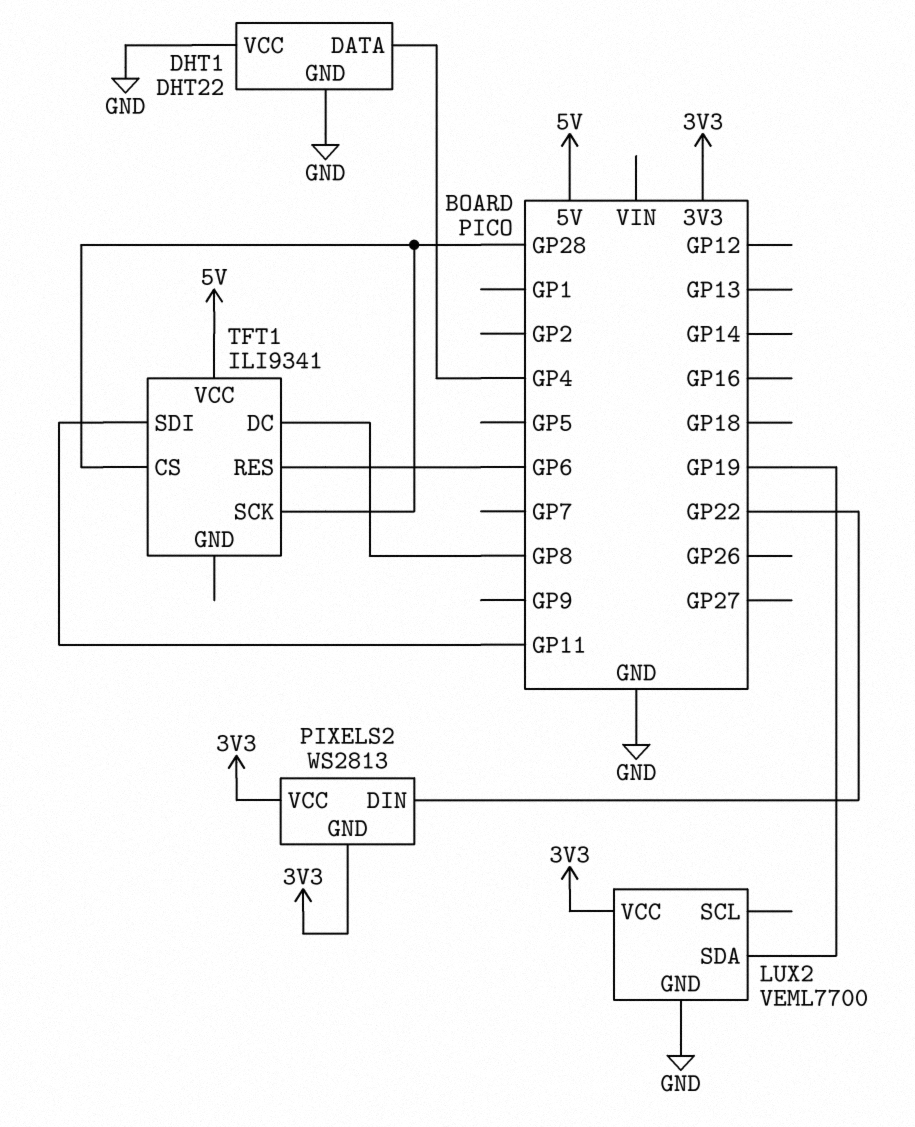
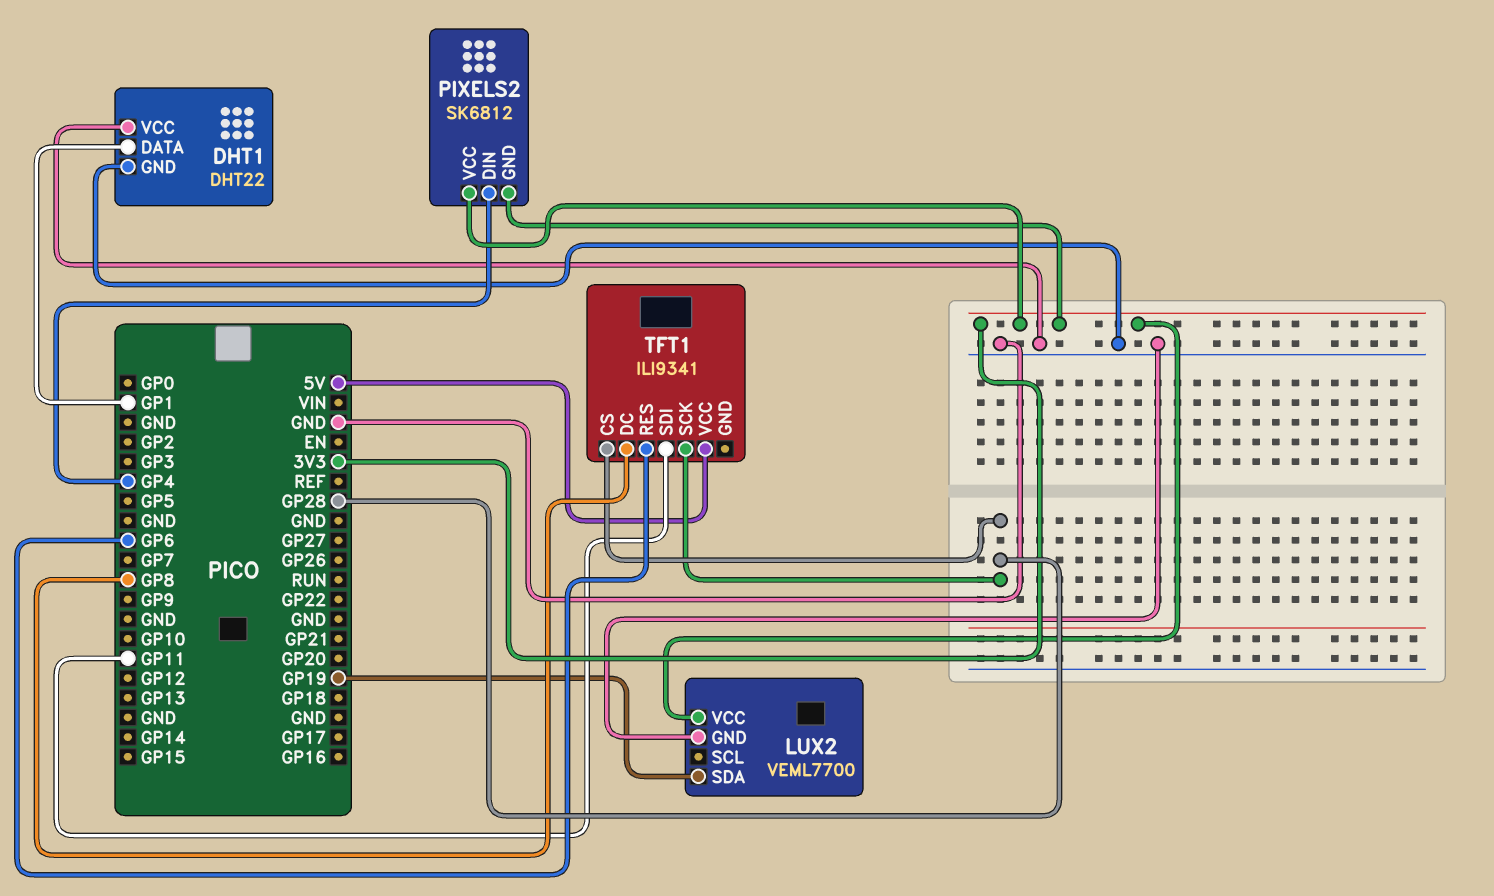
DHT1 pin DATA: GP4 -> GP1
PIXELS2: WS2813 -> SK6812
PIXELS2 pin DIN: GP22 -> GP4

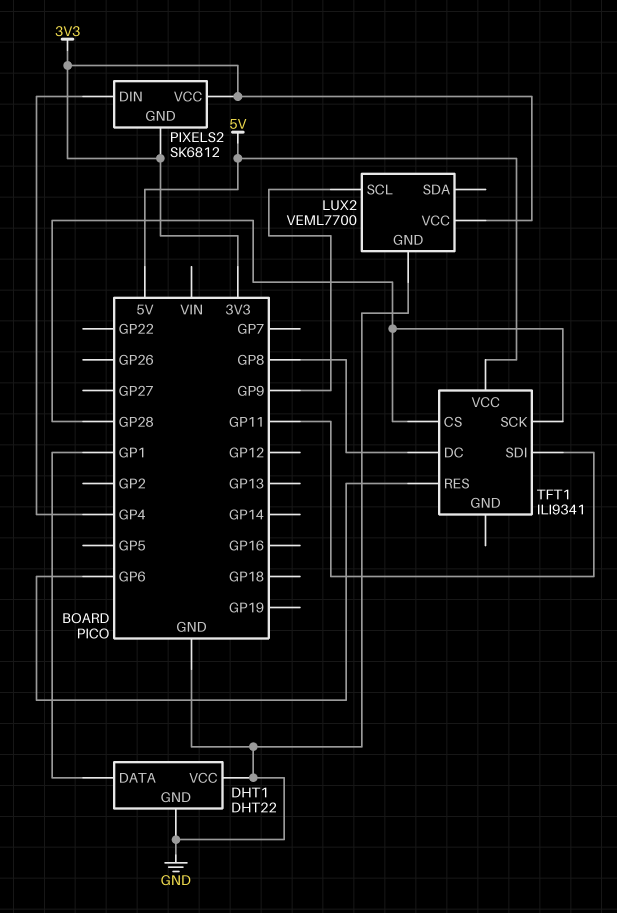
LUX2 pin SCL: none -> GP9
LUX2 pin SDA: GP19 -> none

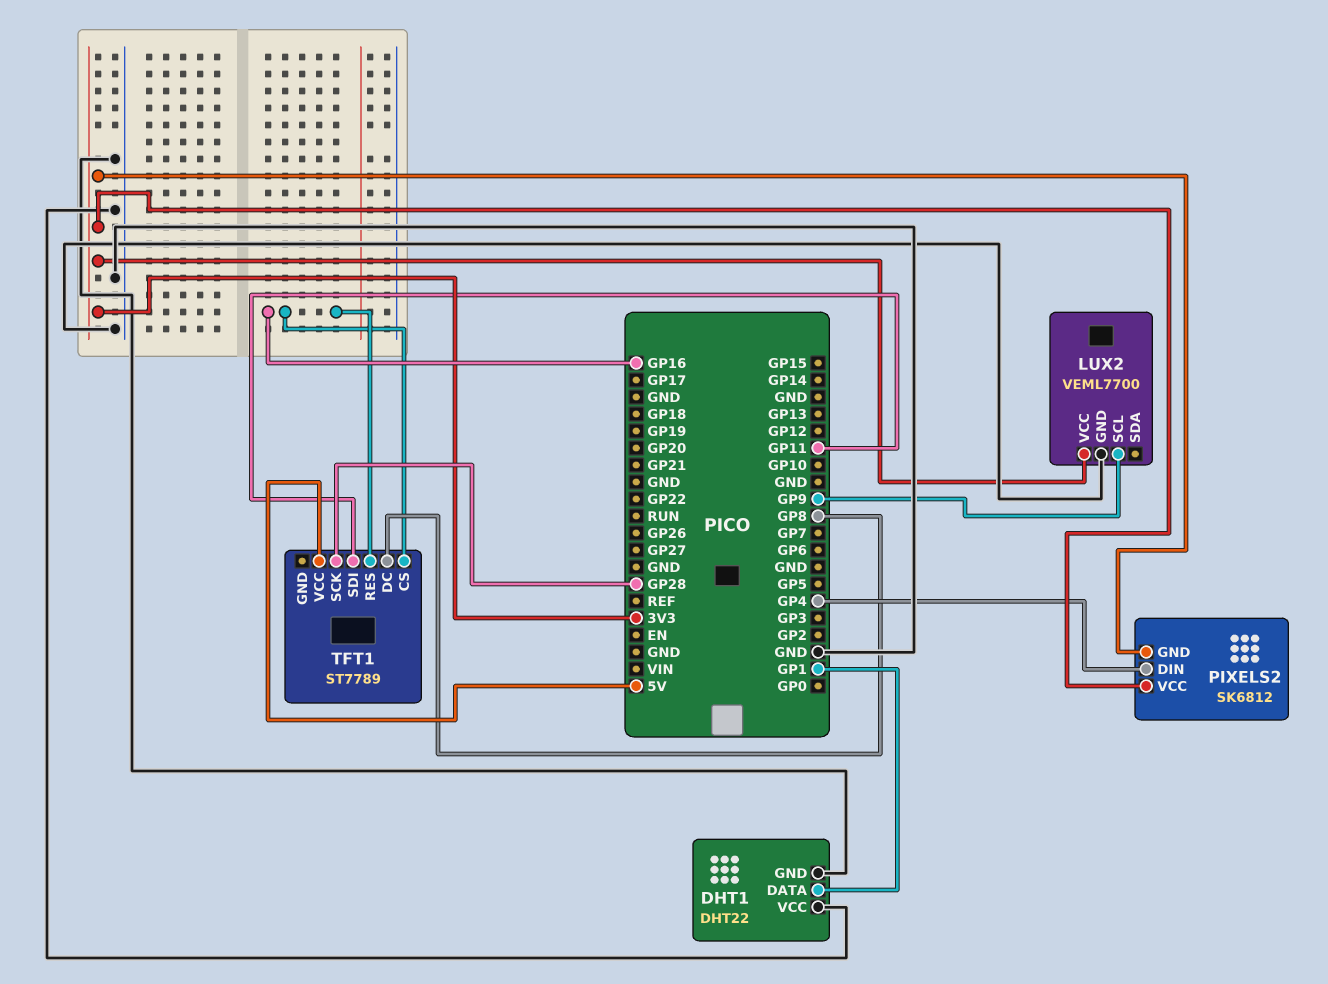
TFT1: ILI9341 -> ST7789
TFT1 pin CS: GP28 -> GP16
TFT1 pin RES: GP6 -> GP16

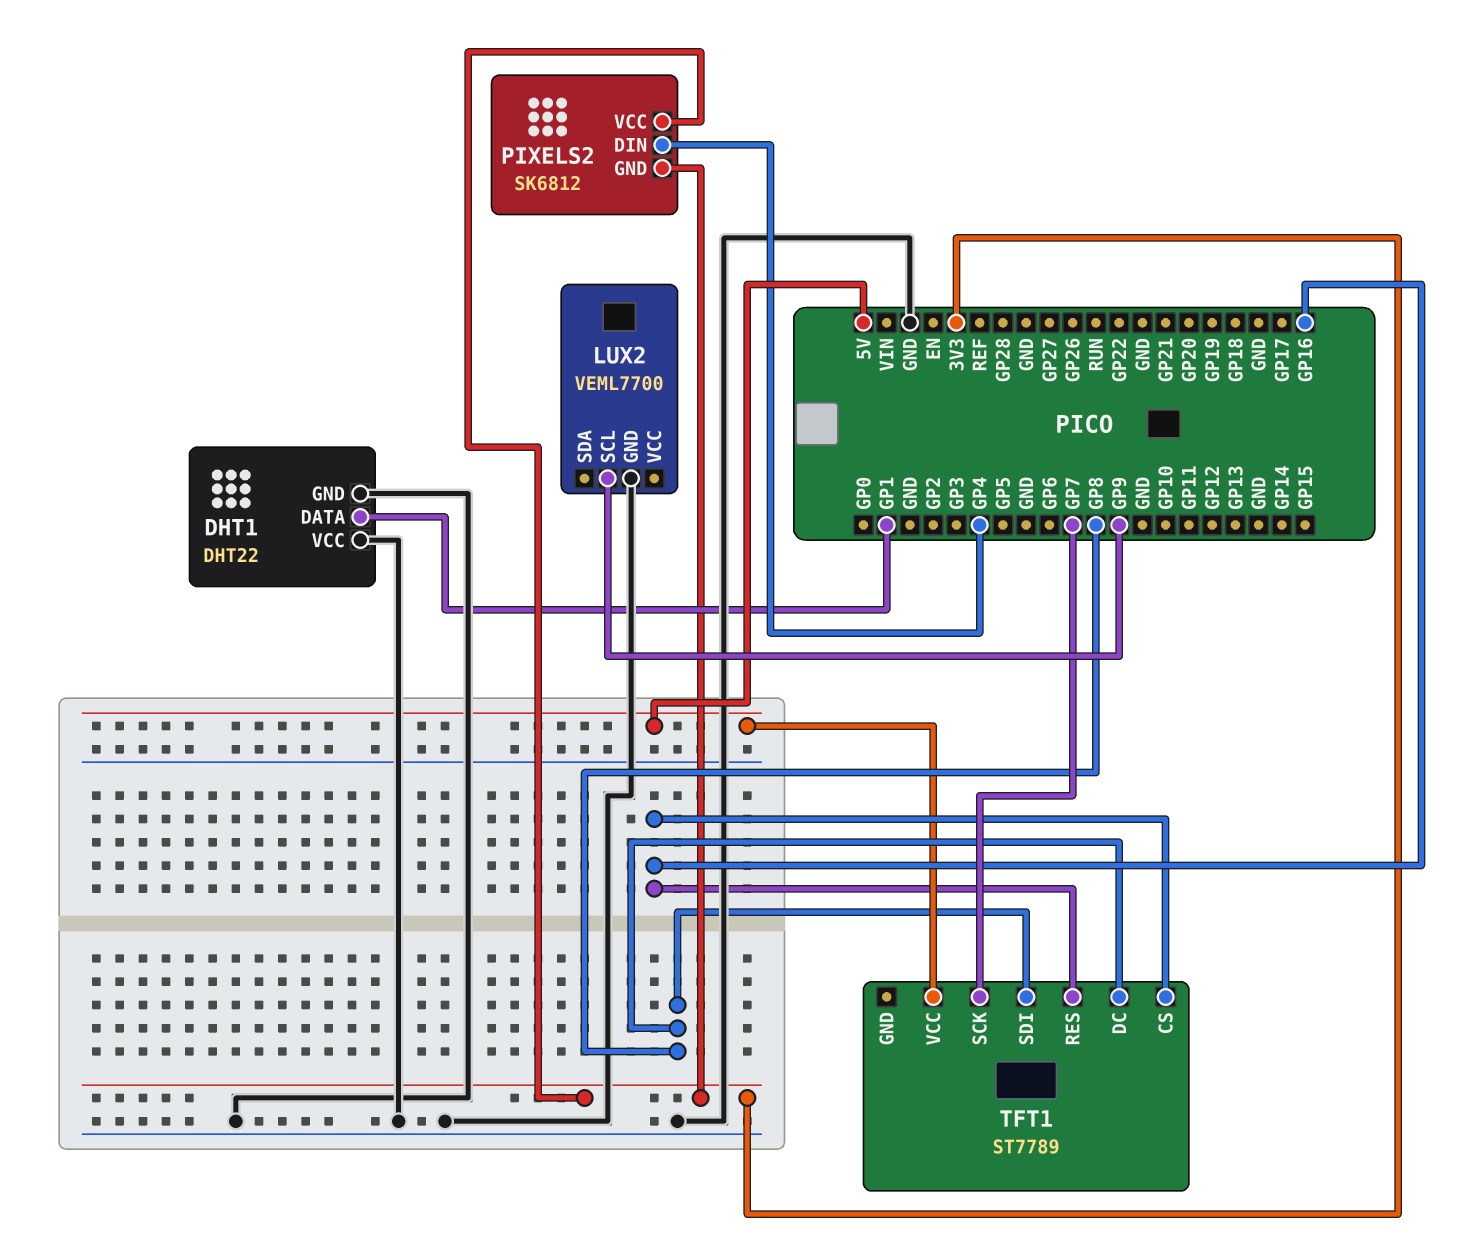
LUX2 pin VCC: 3V3 -> none
TFT1 pin SCK: GP28 -> GP7
TFT1 pin SDI: GP11 -> GP8

